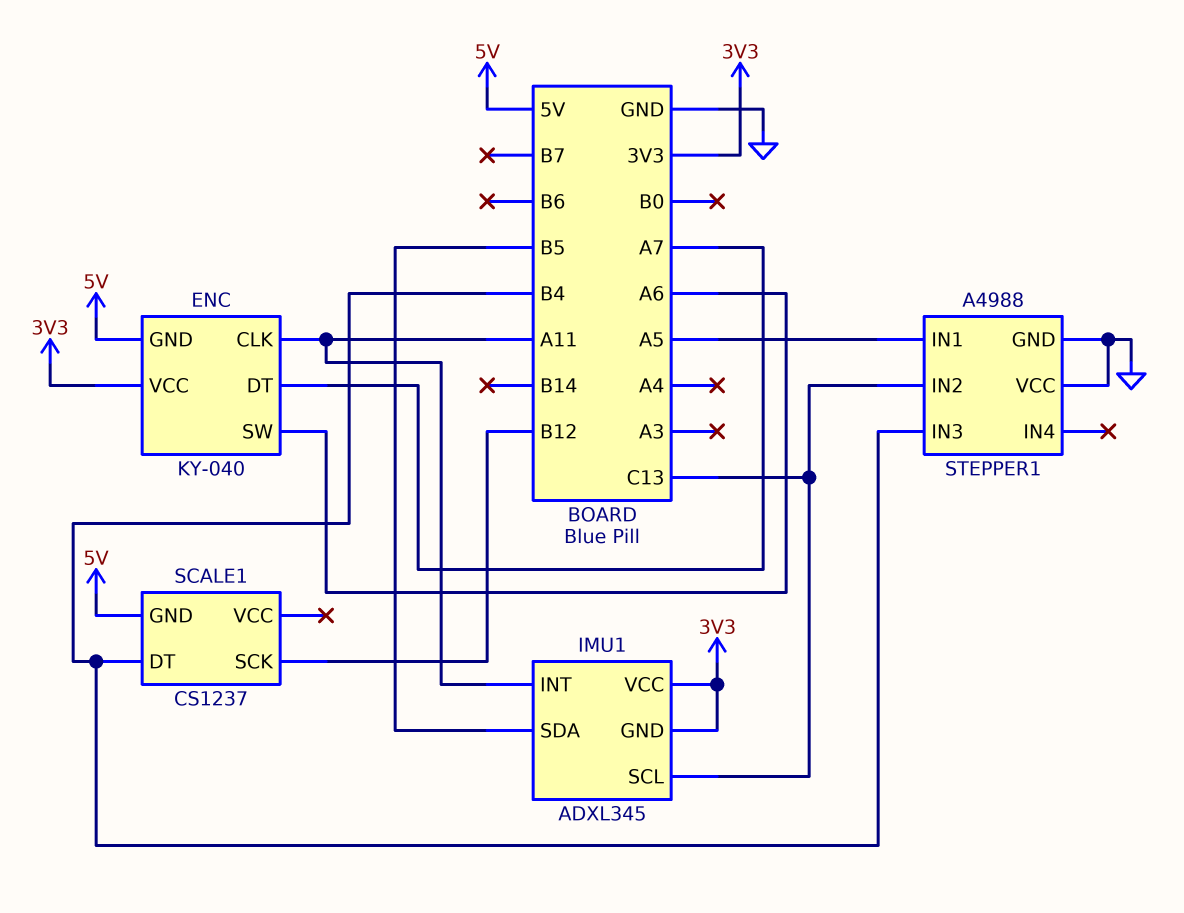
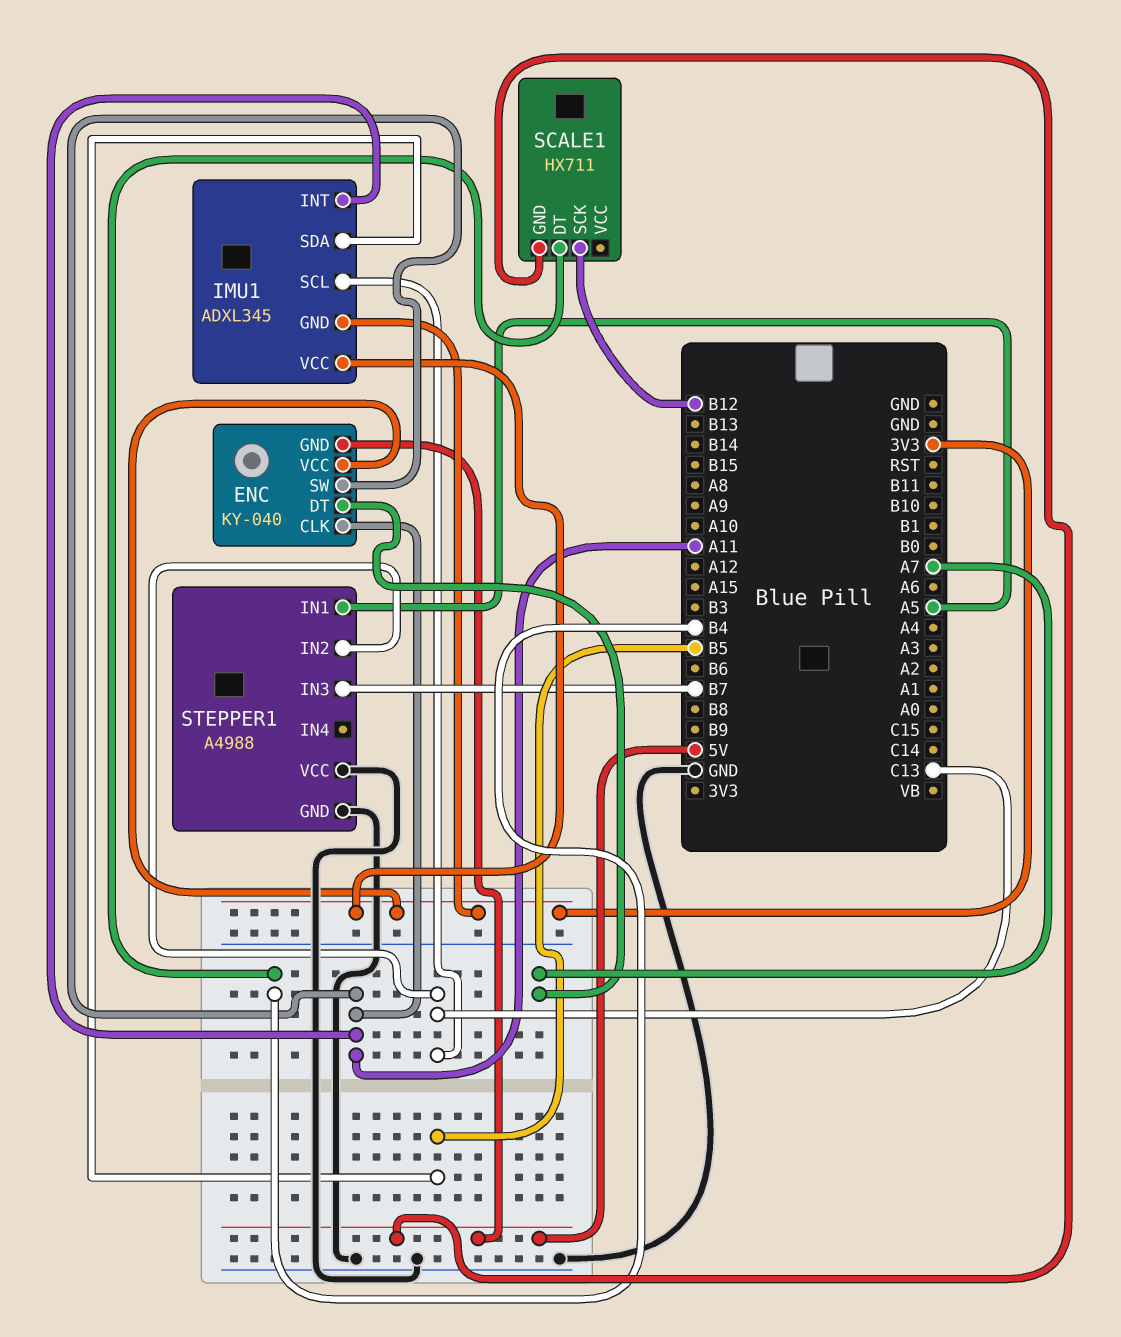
ENC pin SW: A6 -> A11
SCALE1: CS1237 -> HX711
STEPPER1 pin IN3: B4 -> B7

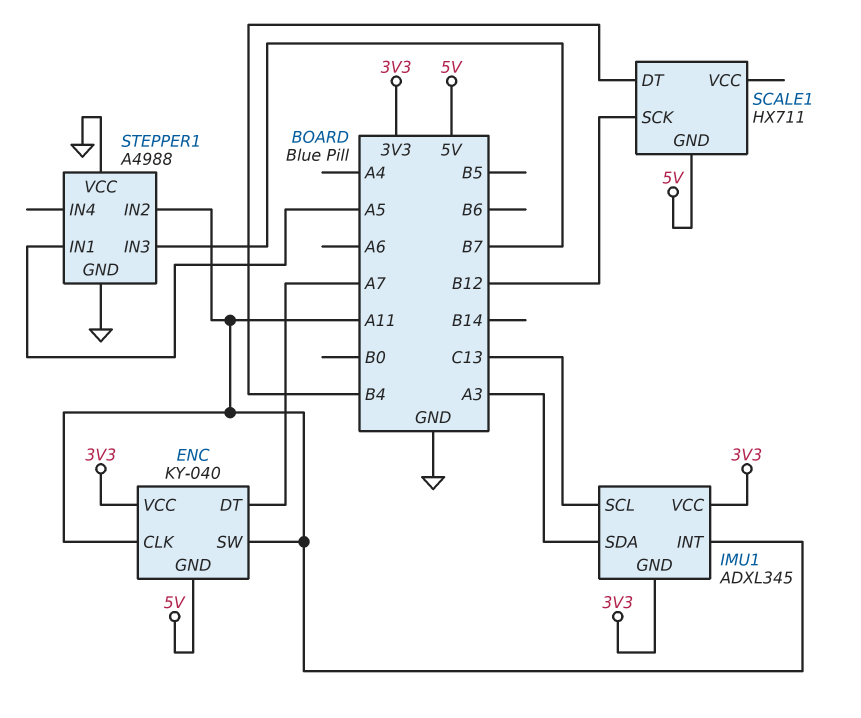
IMU1 pin SDA: B5 -> A3
STEPPER1 pin IN2: C13 -> A11

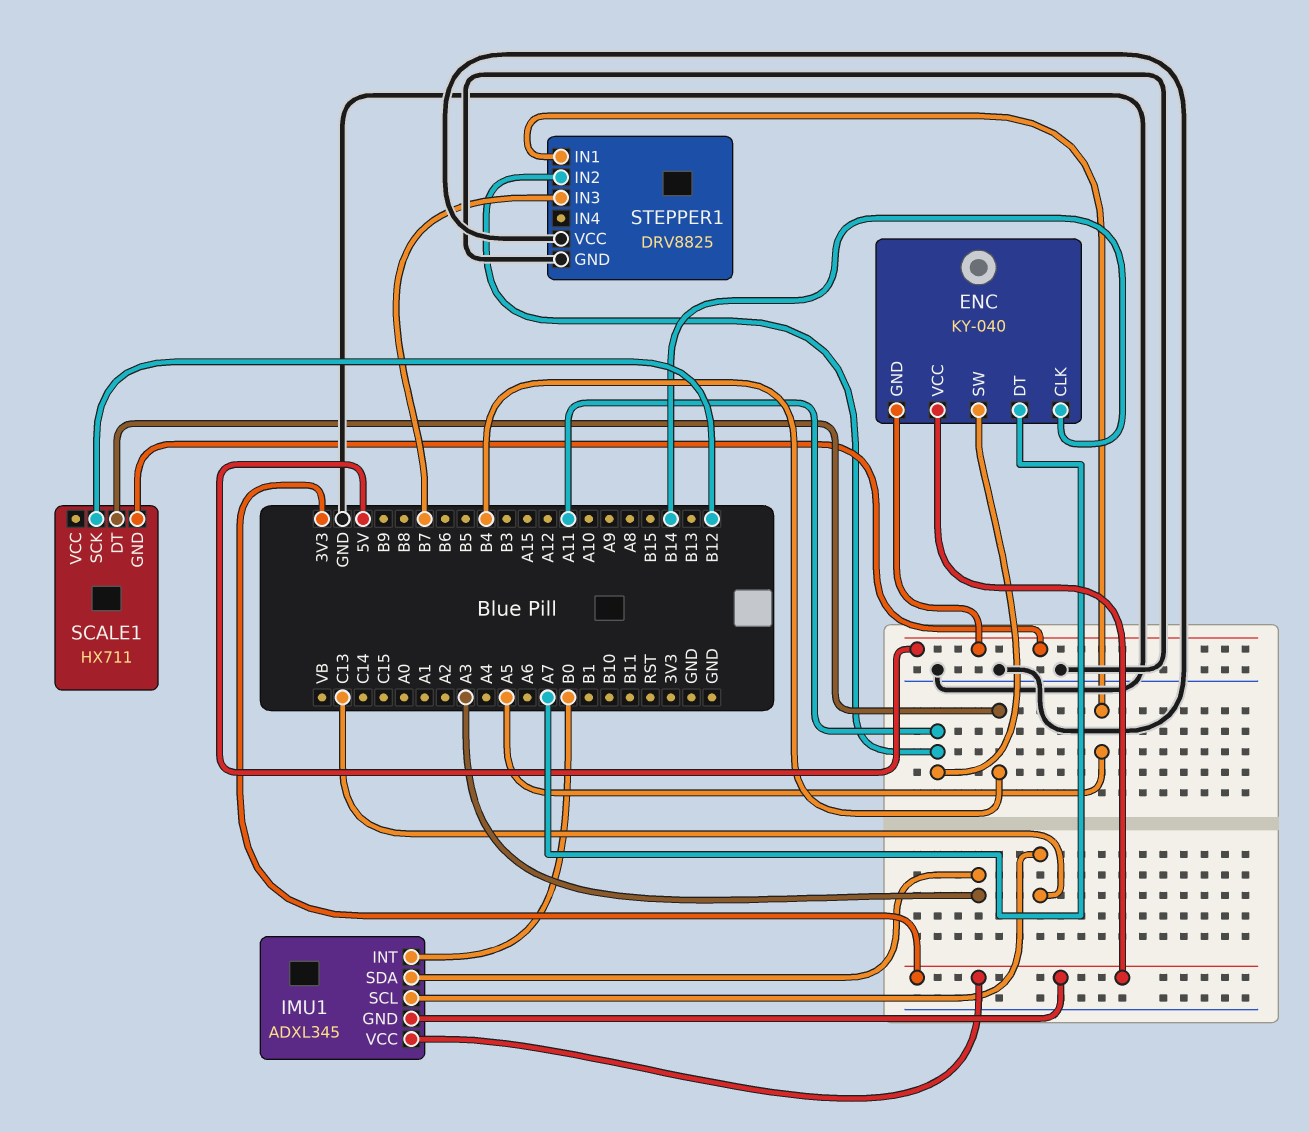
ENC pin CLK: A11 -> B14
IMU1 pin INT: A11 -> B0
STEPPER1: A4988 -> DRV8825

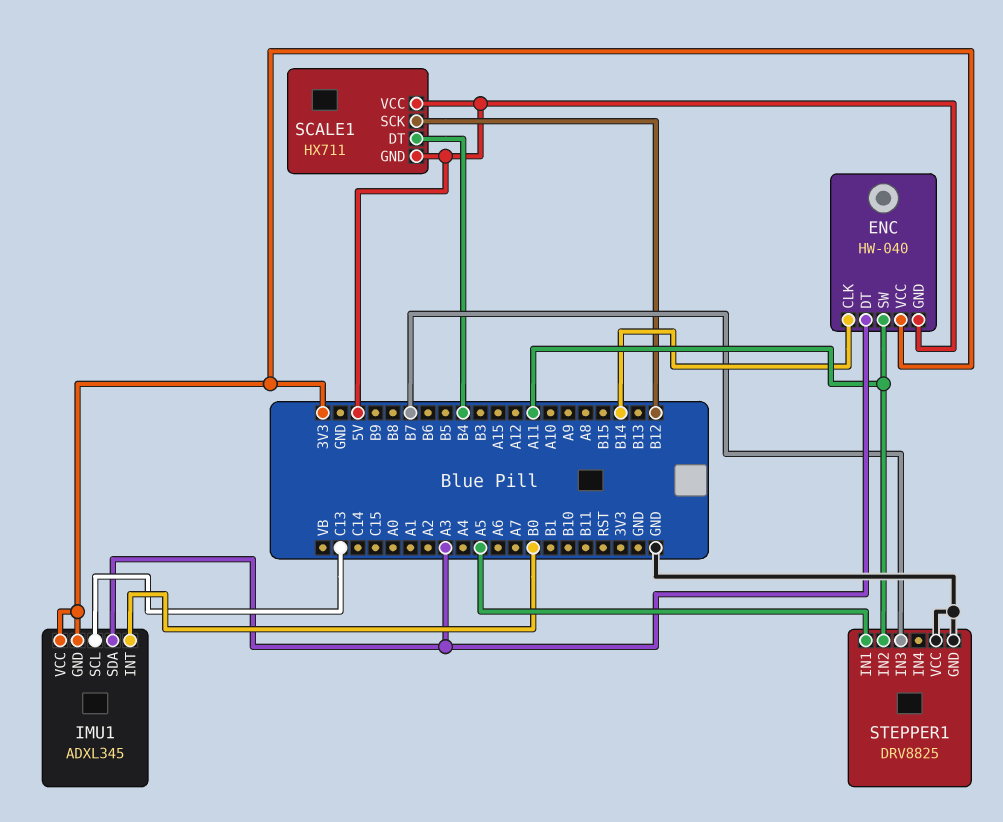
ENC: KY-040 -> HW-040
ENC pin DT: A7 -> A3
SCALE1 pin VCC: none -> 5V

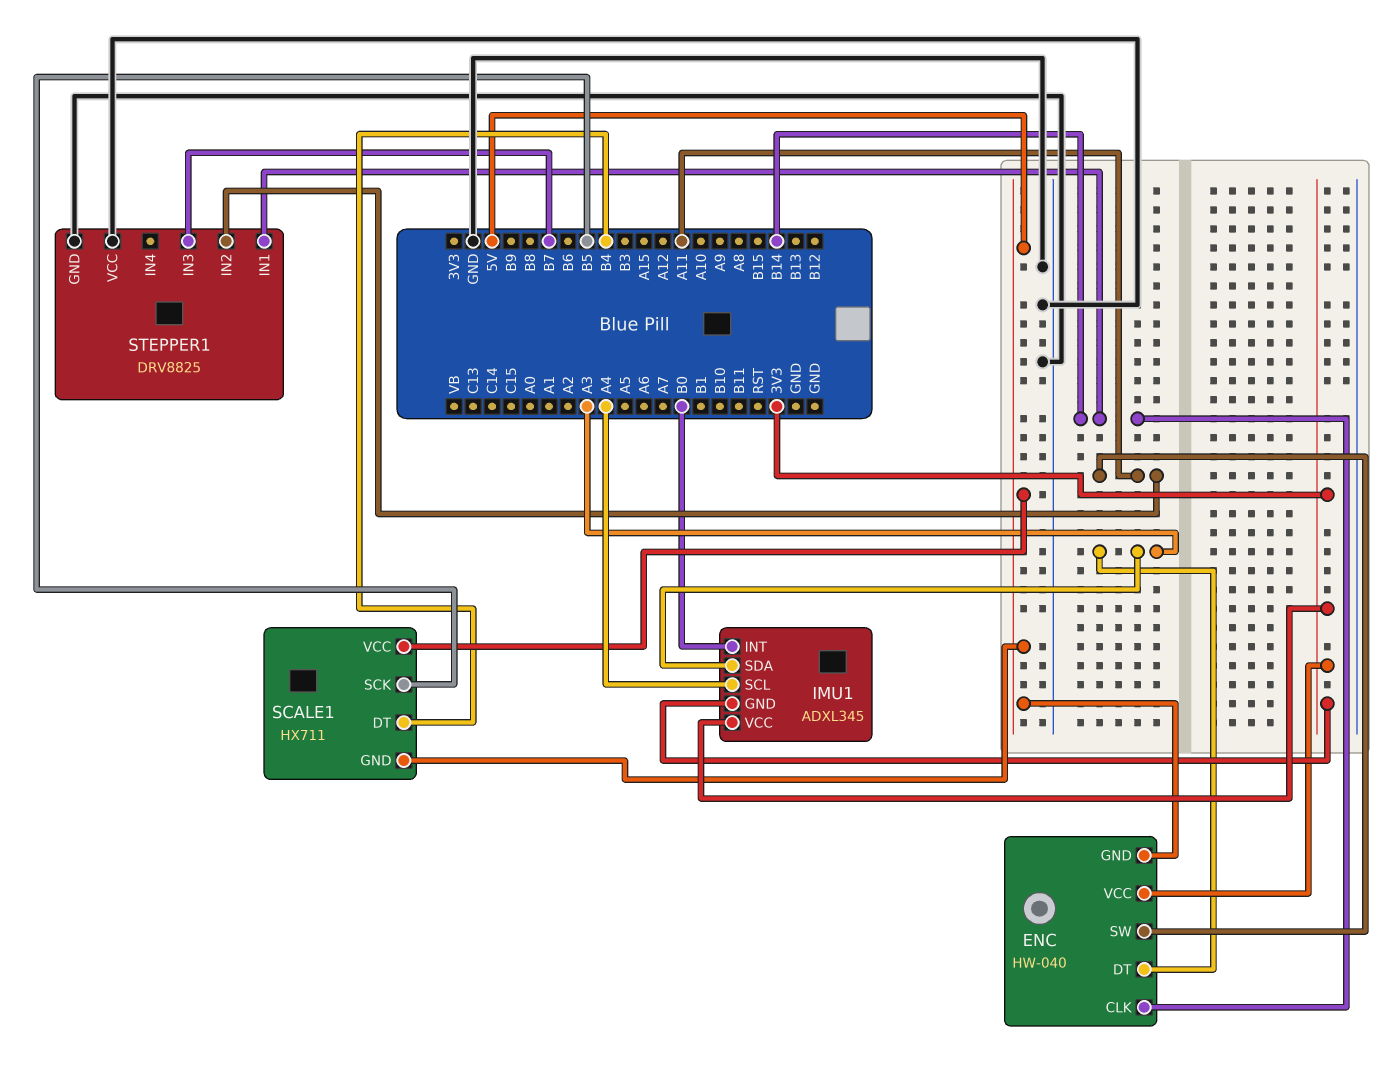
IMU1 pin SCL: C13 -> A4
SCALE1 pin SCK: B12 -> B5
STEPPER1 pin IN1: A5 -> B14

